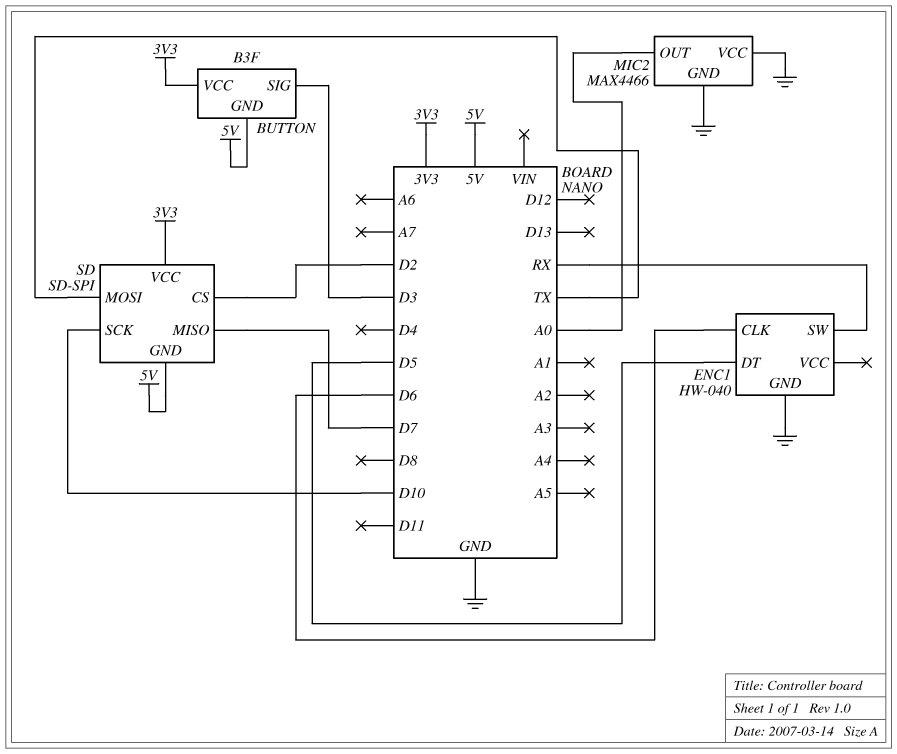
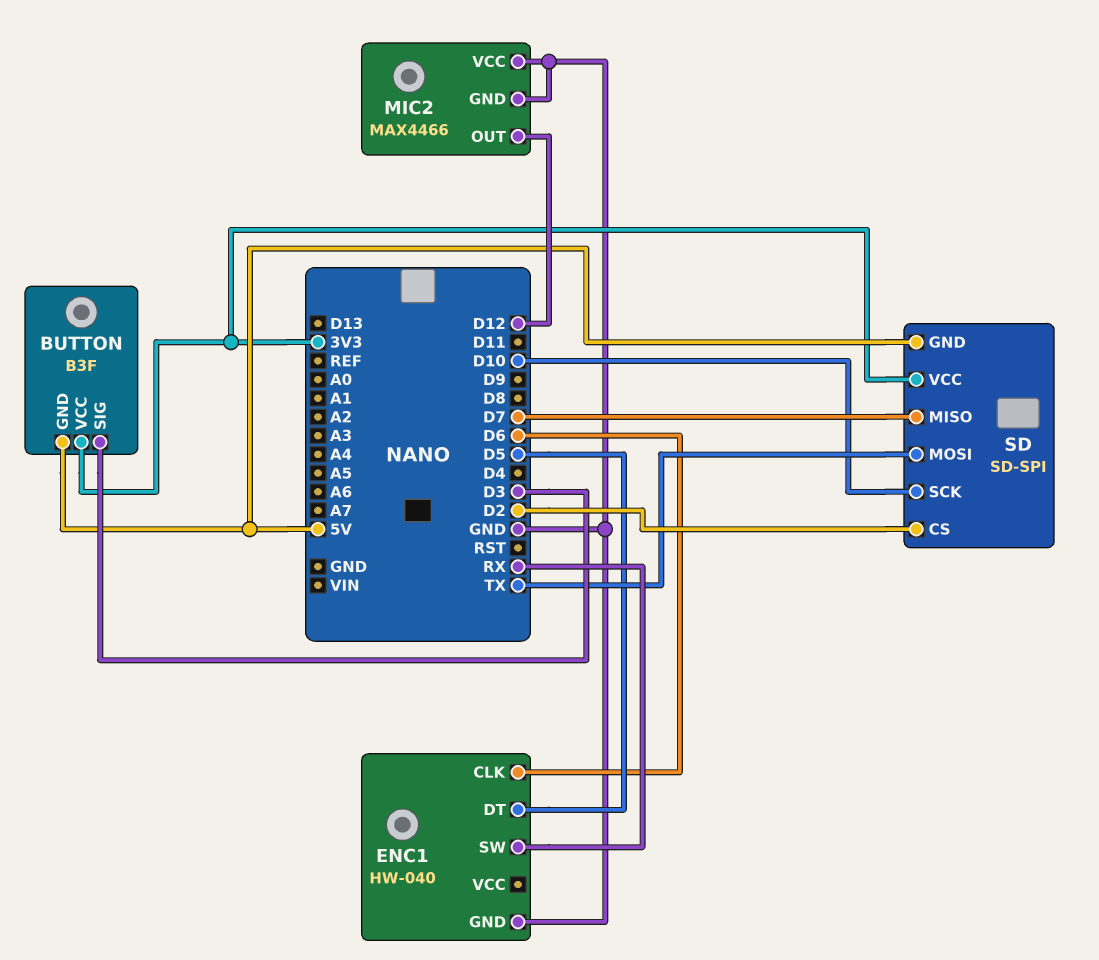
MIC2 pin OUT: A0 -> D12

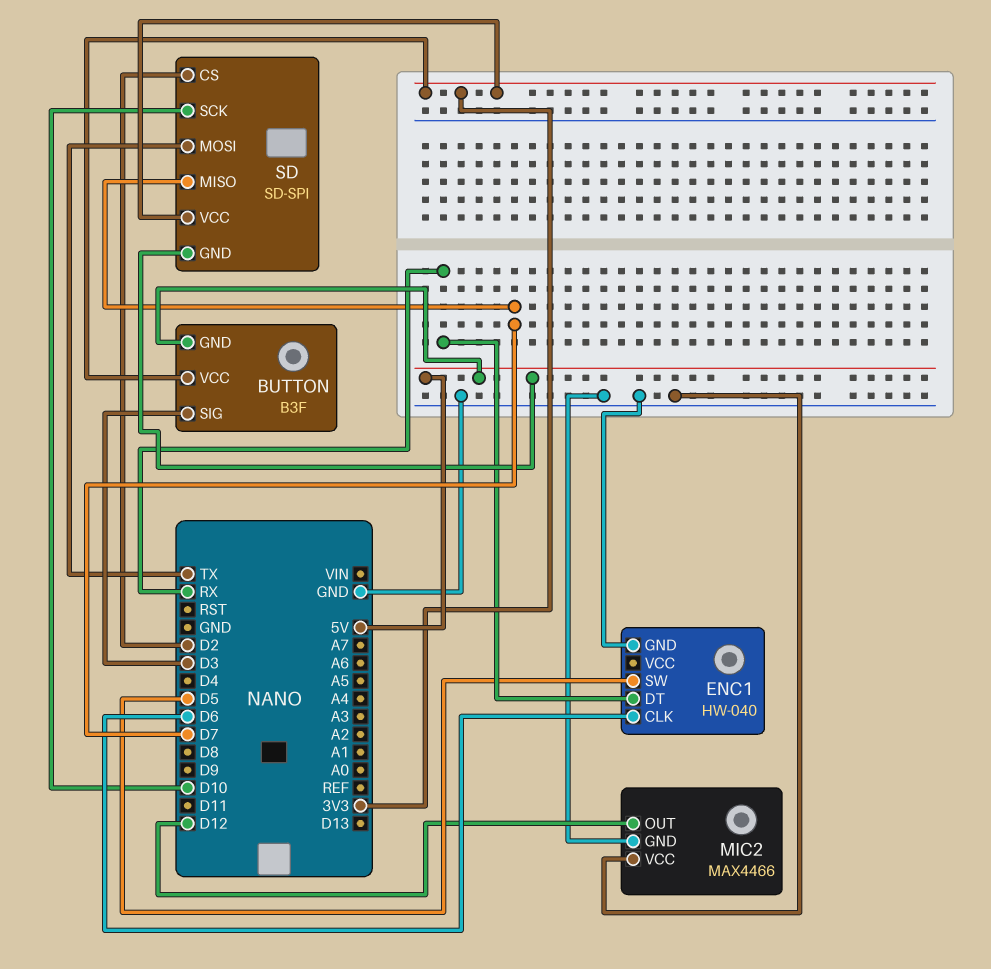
ENC1 pin DT: D5 -> RX
ENC1 pin SW: RX -> D5

